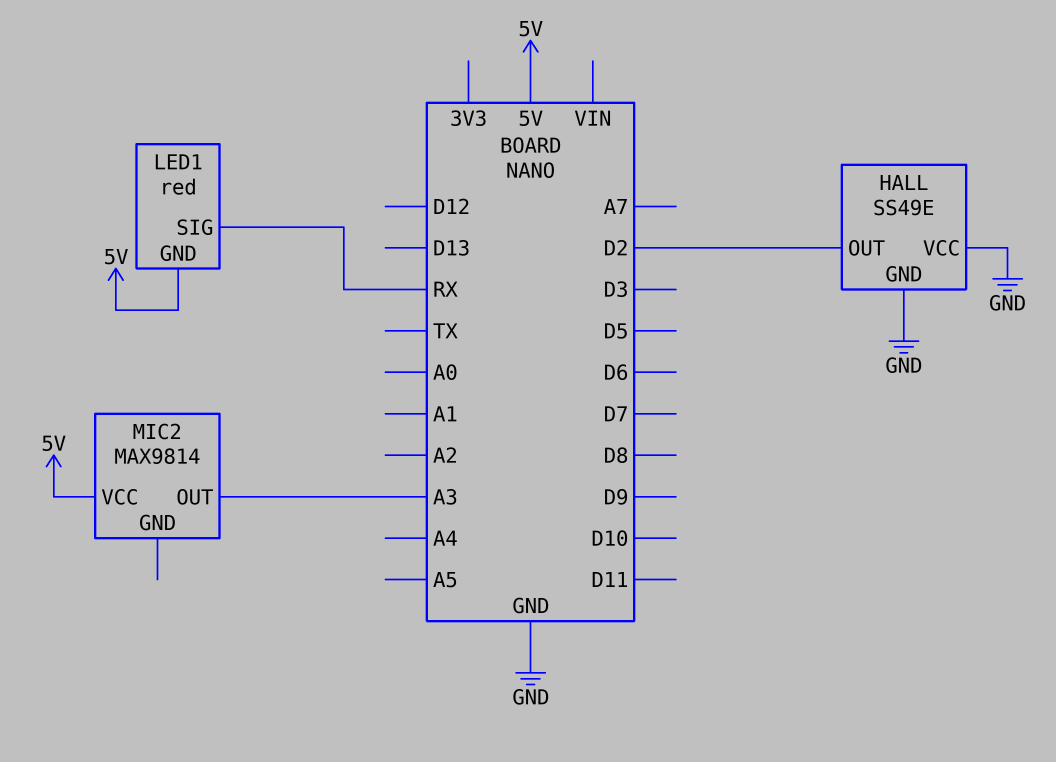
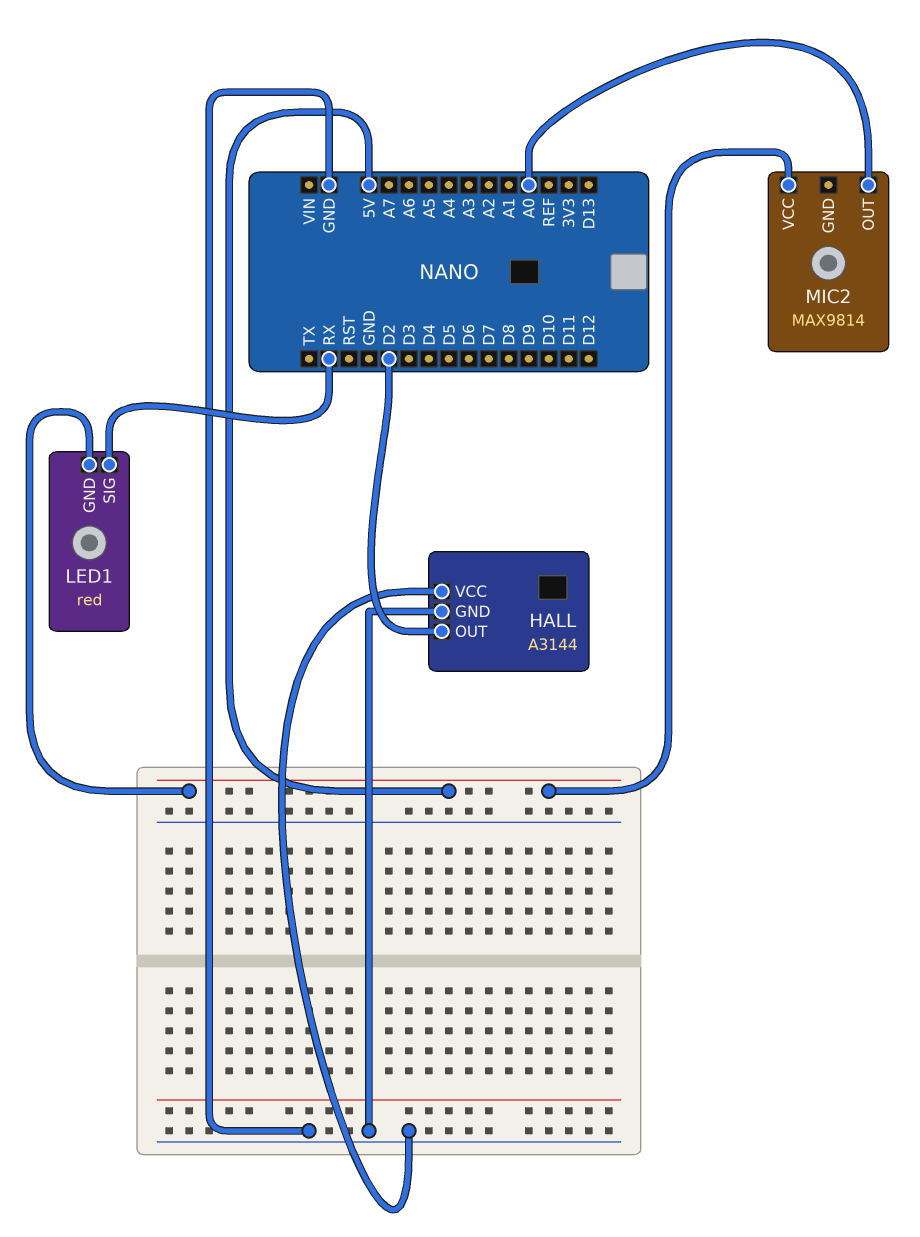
HALL: SS49E -> A3144
MIC2 pin OUT: A3 -> A0

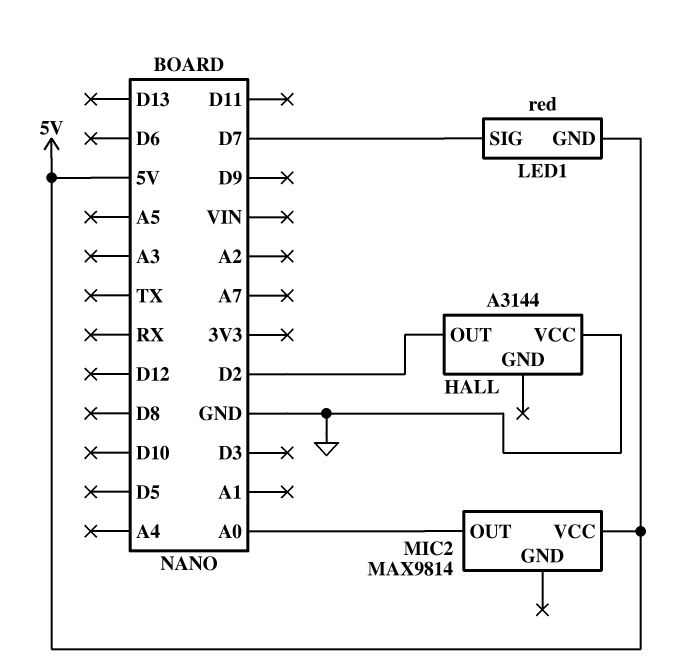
HALL pin GND: GND -> none
LED1 pin SIG: RX -> D7

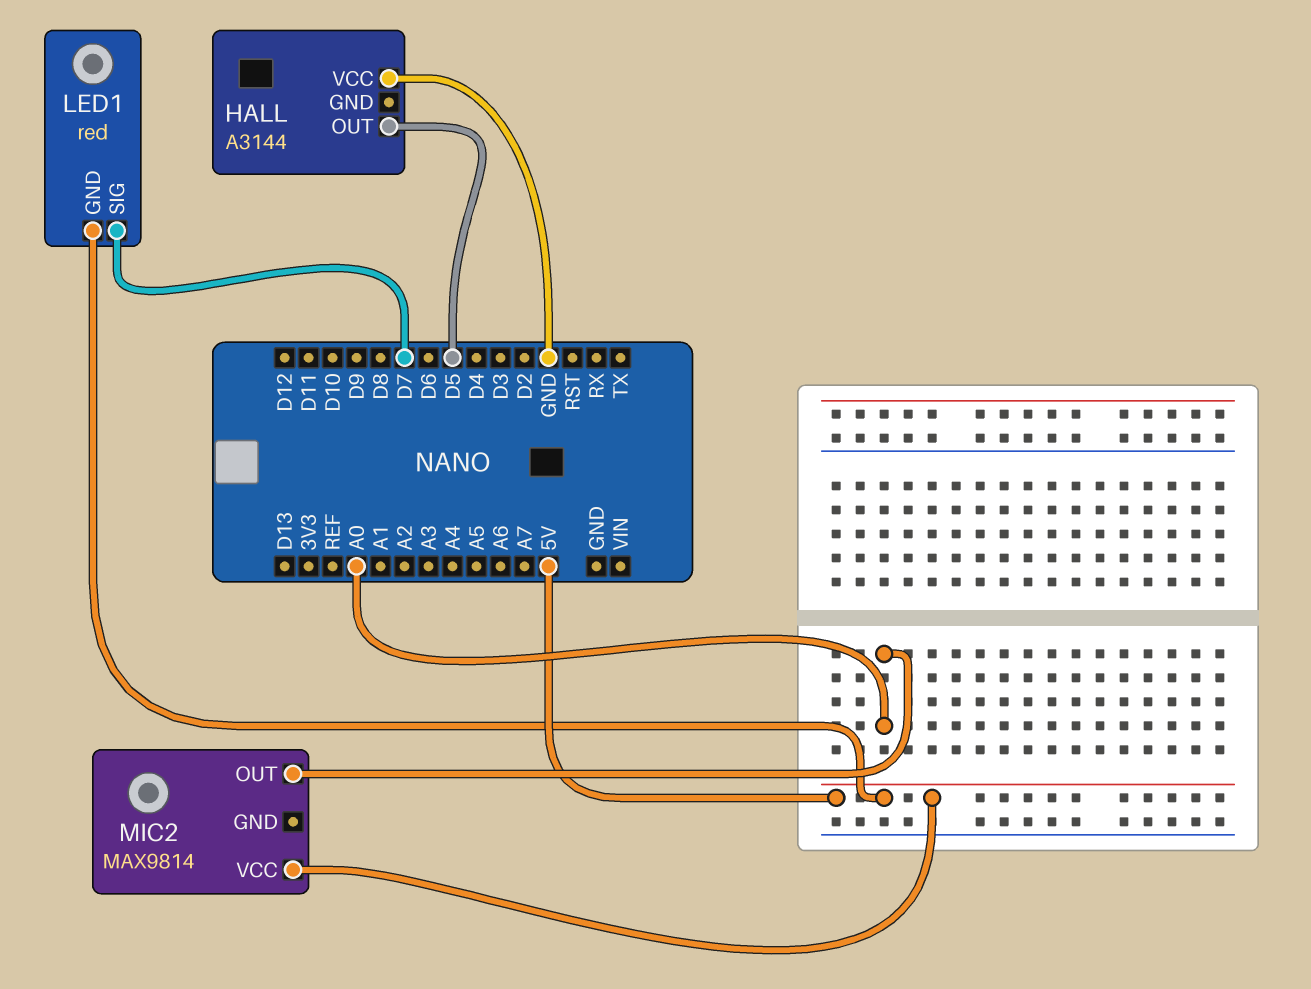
HALL pin OUT: D2 -> D5

